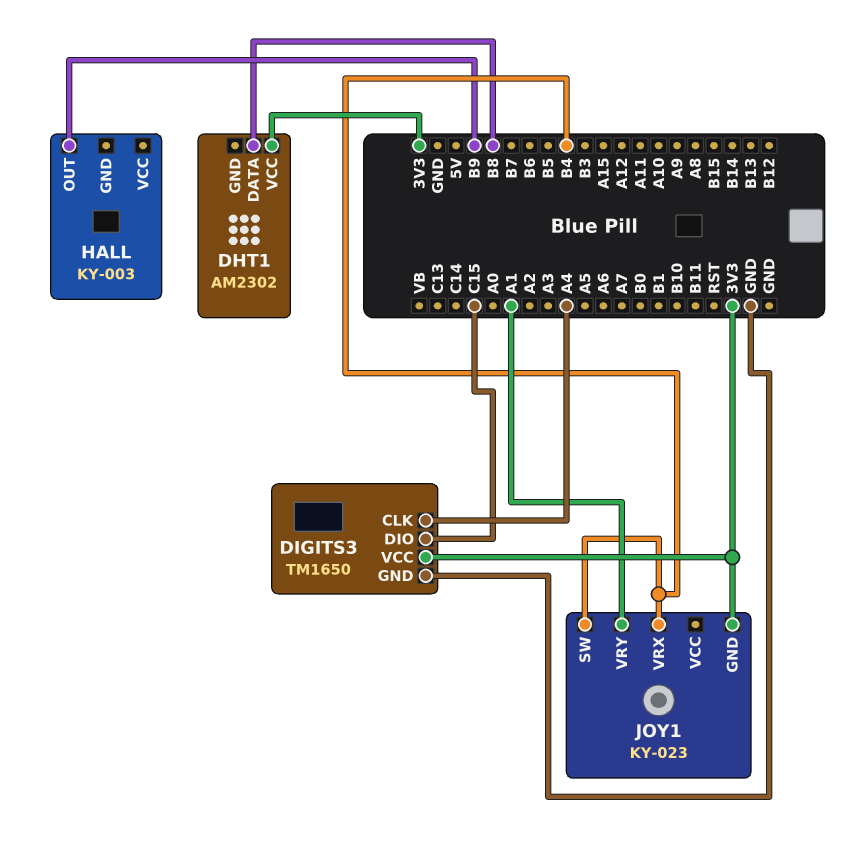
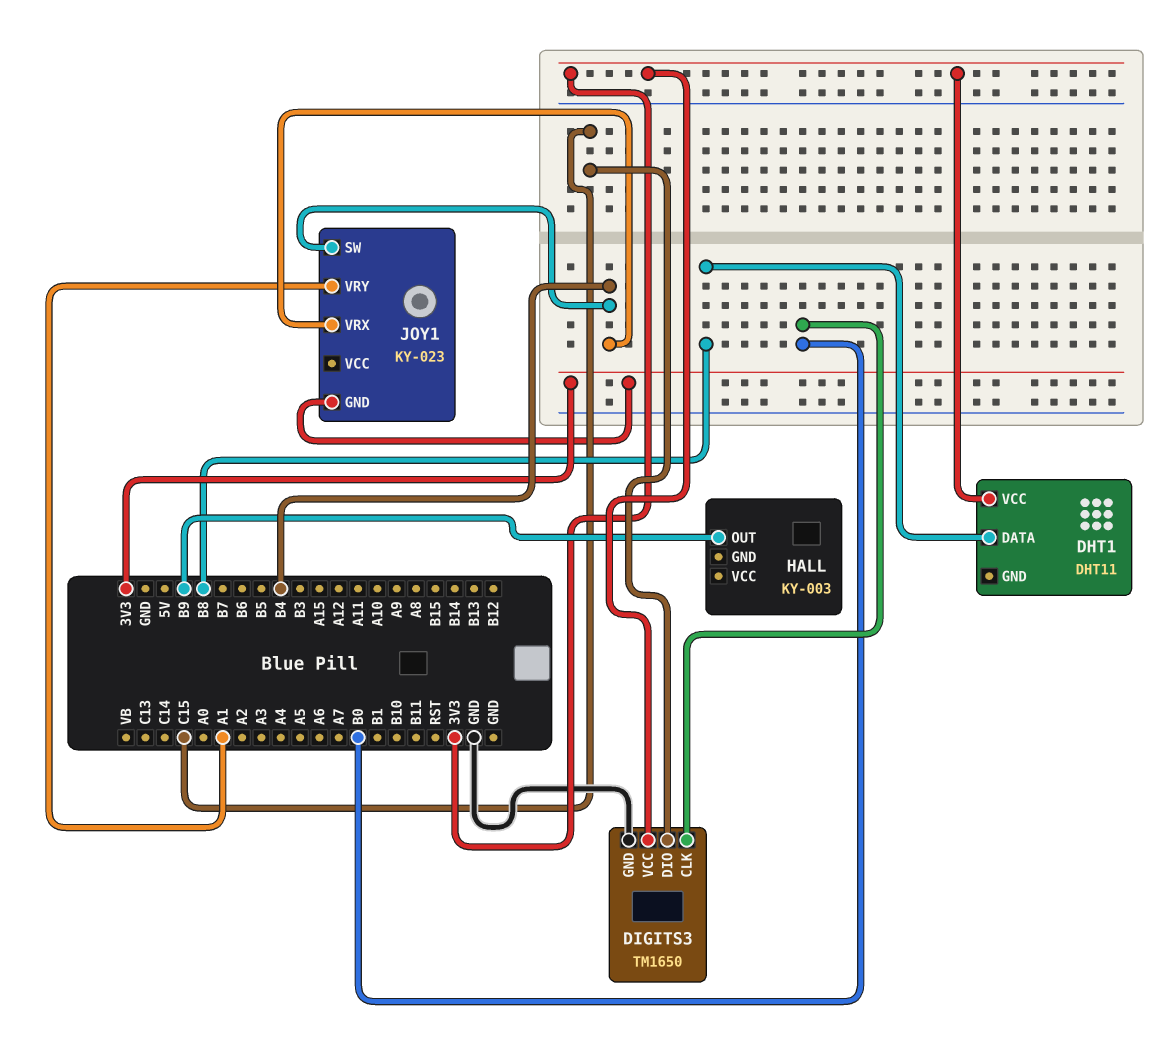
DHT1: AM2302 -> DHT11
DIGITS3 pin CLK: A4 -> B0

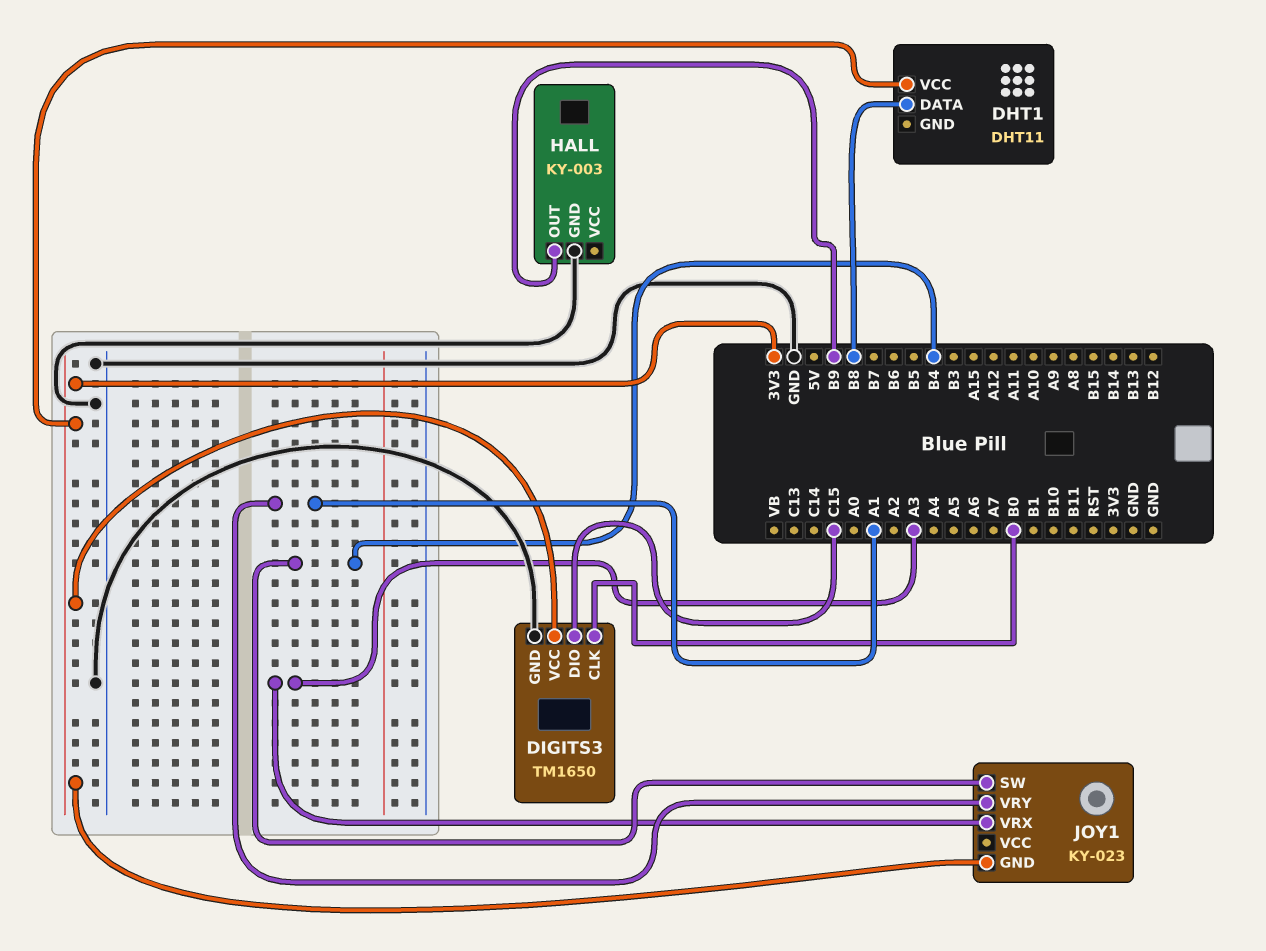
HALL pin GND: none -> GND
JOY1 pin VRX: B4 -> A3

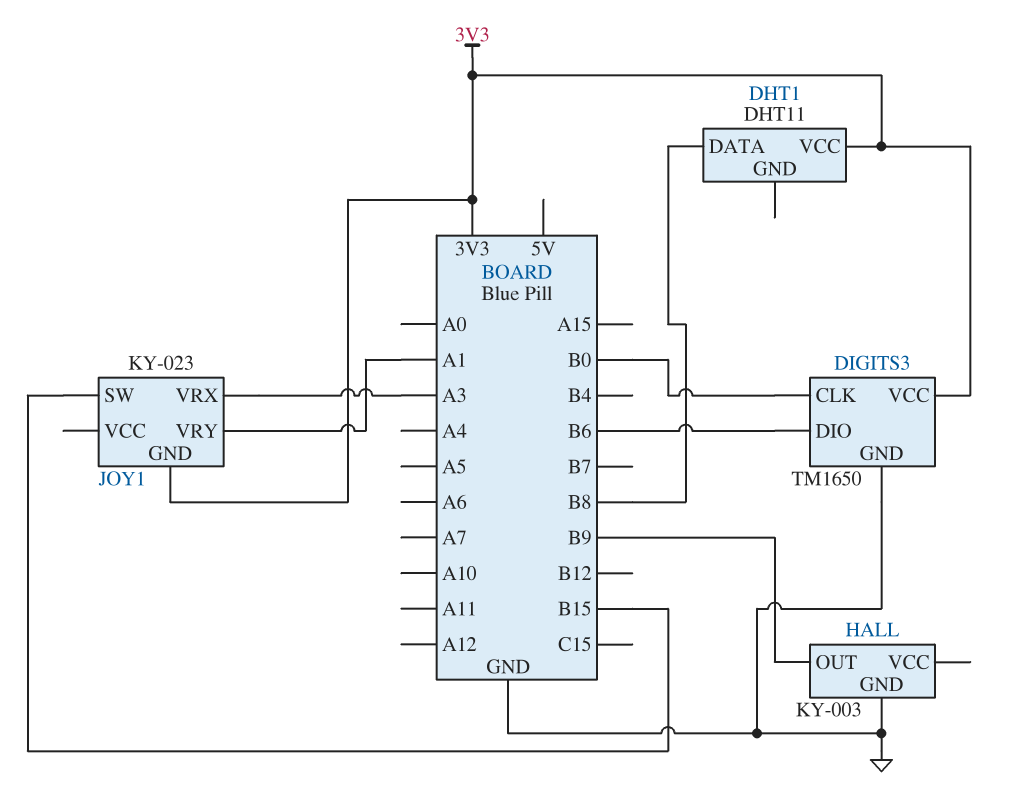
DIGITS3 pin DIO: C15 -> B6
JOY1 pin SW: B4 -> B15

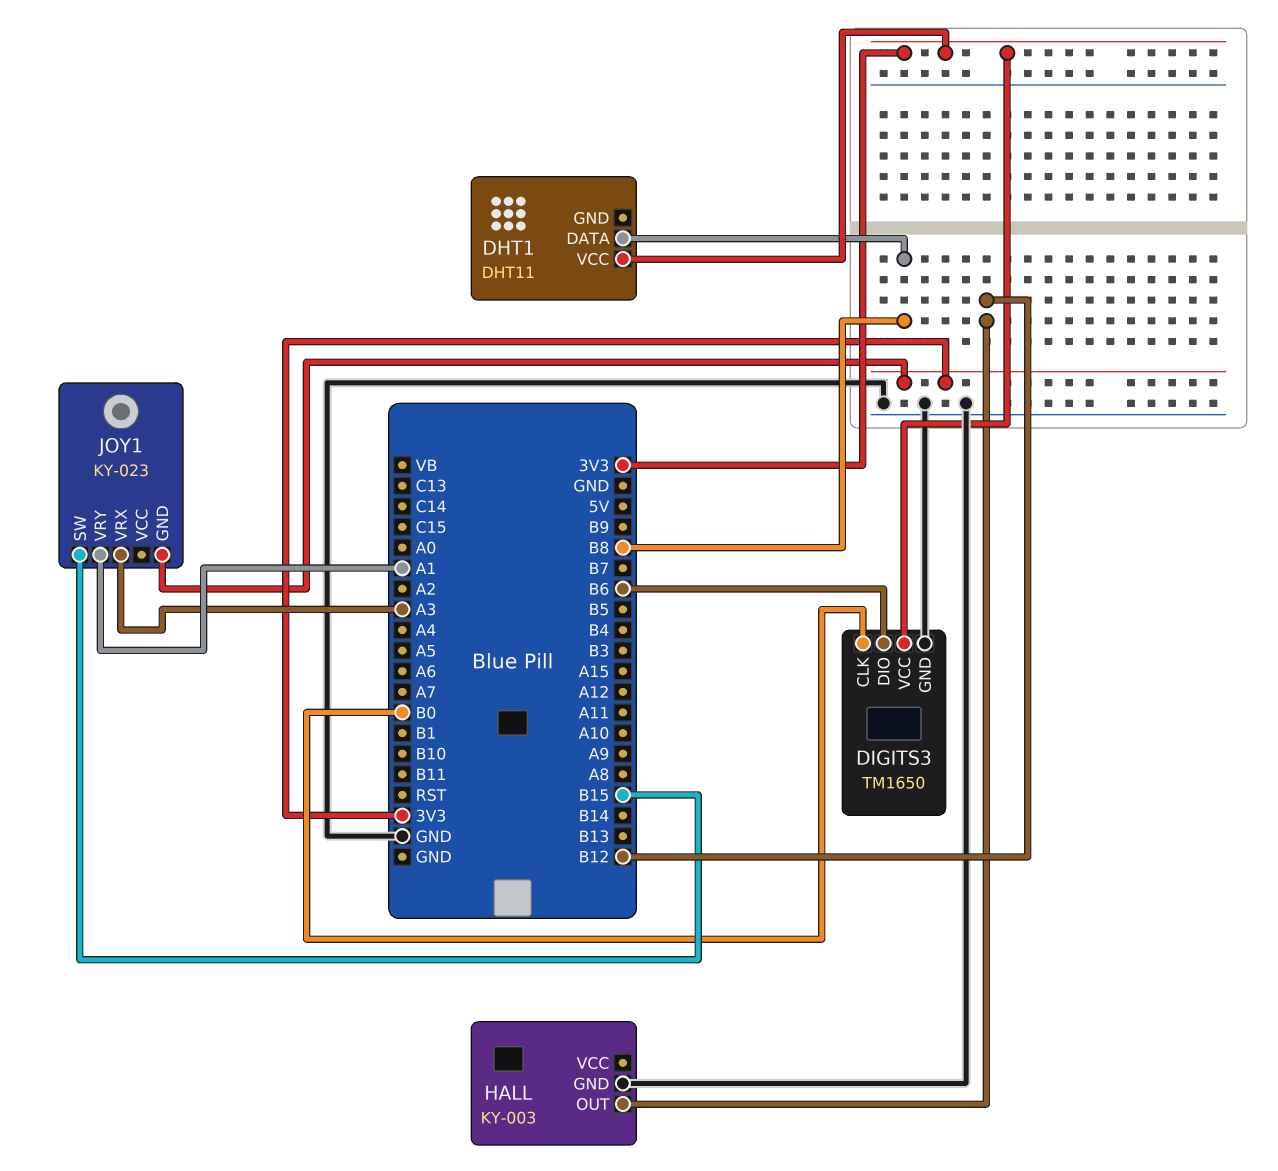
HALL pin OUT: B9 -> B12

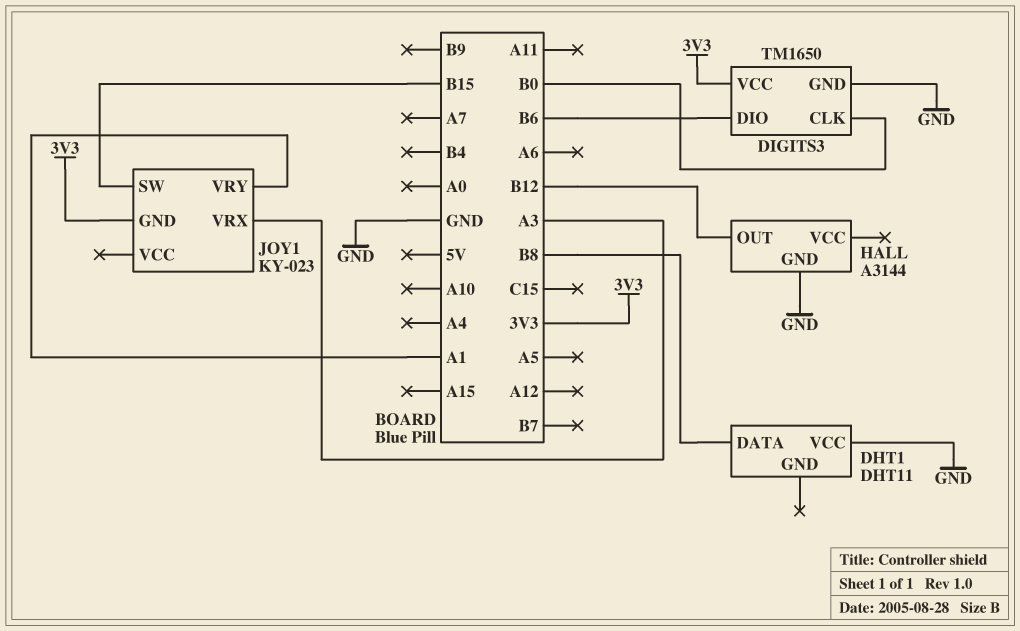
DHT1 pin VCC: 3V3 -> GND
HALL: KY-003 -> A3144

